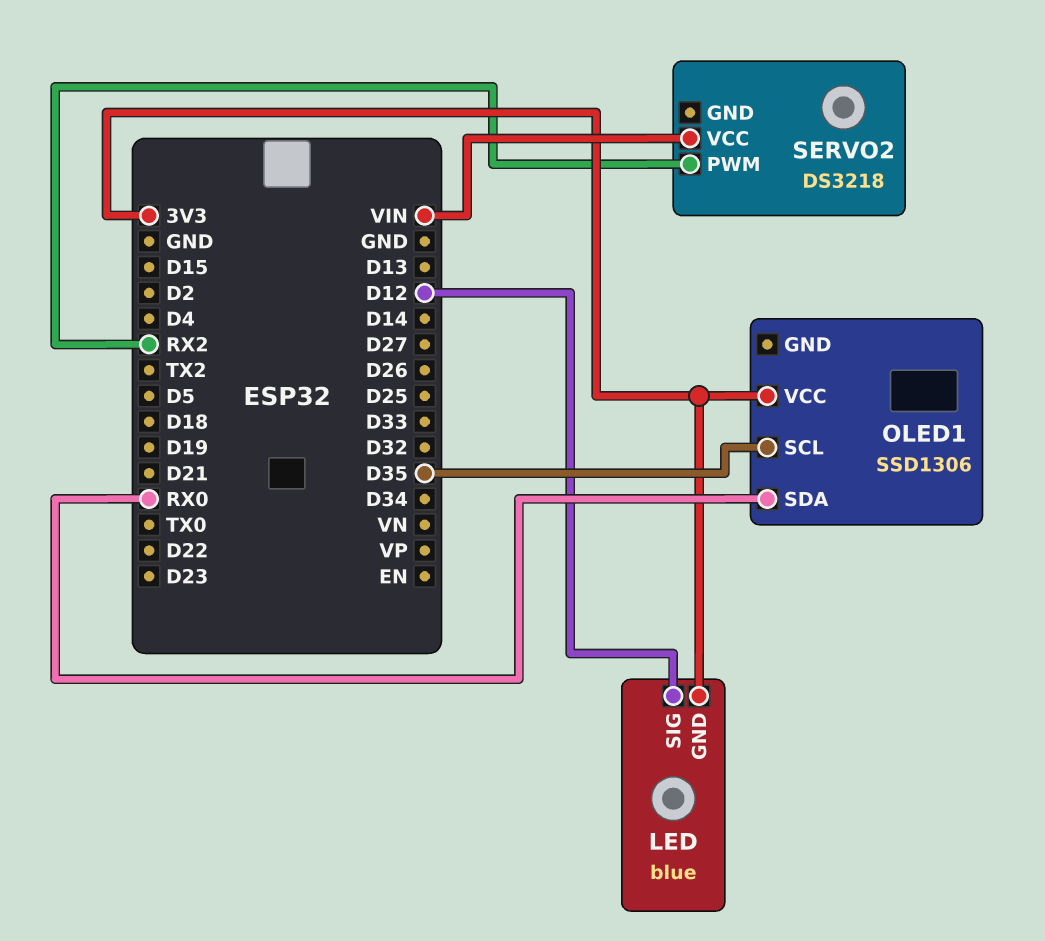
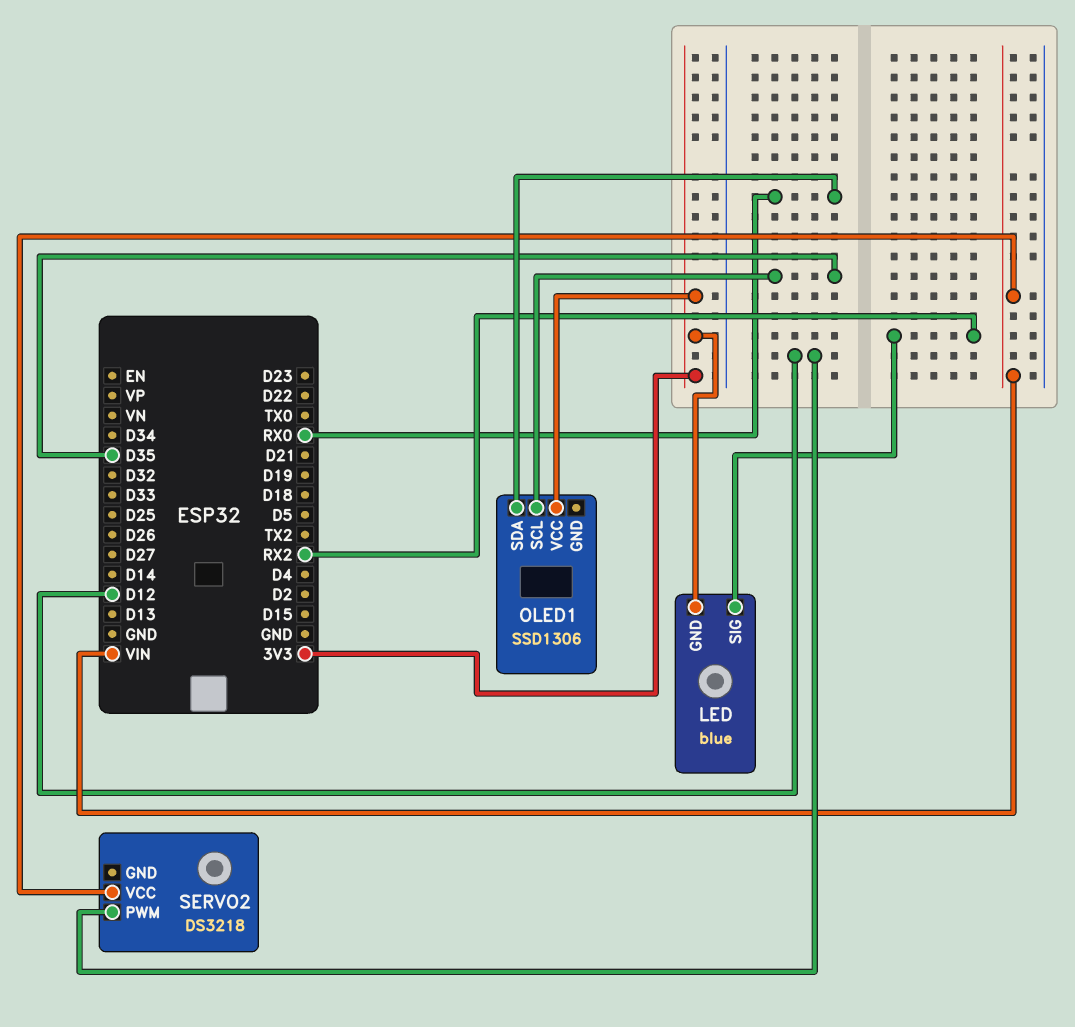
LED pin SIG: D12 -> RX2
SERVO2 pin PWM: RX2 -> D12

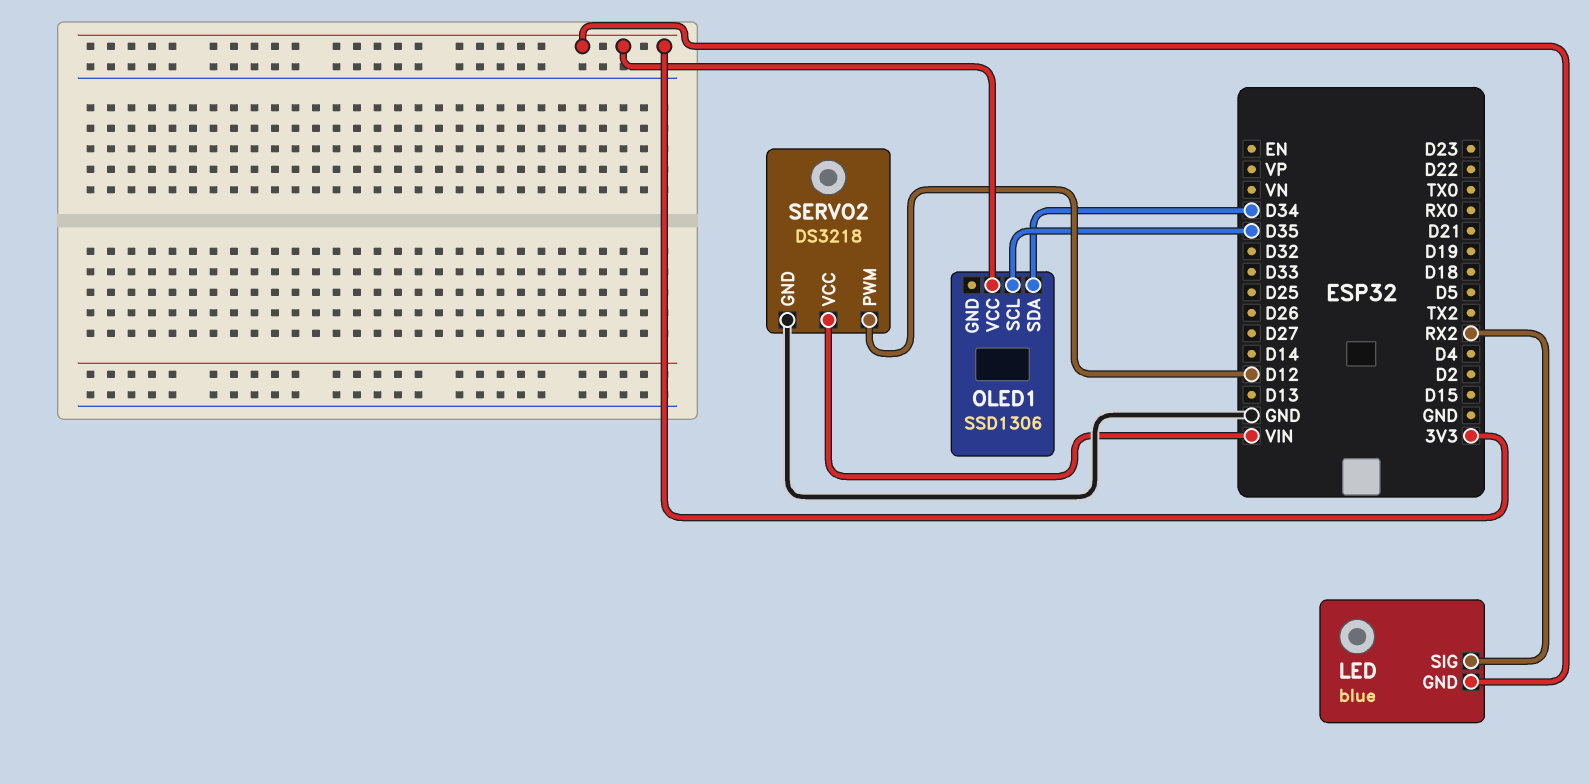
OLED1 pin SDA: RX0 -> D34
SERVO2 pin GND: none -> GND

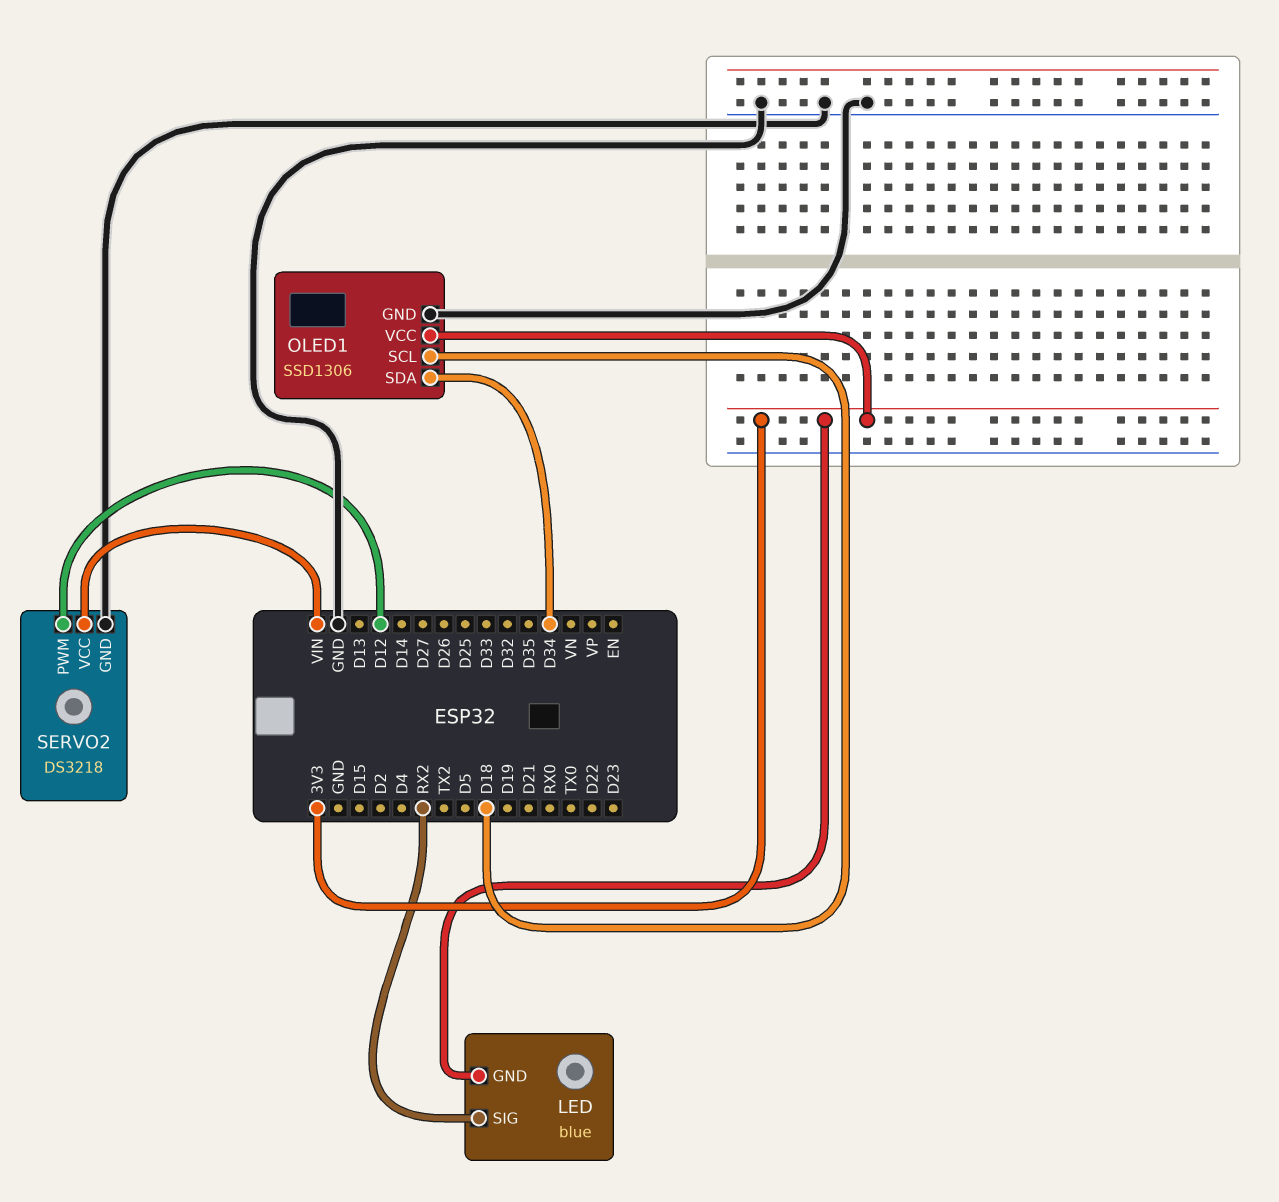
OLED1 pin GND: none -> GND
OLED1 pin SCL: D35 -> D18

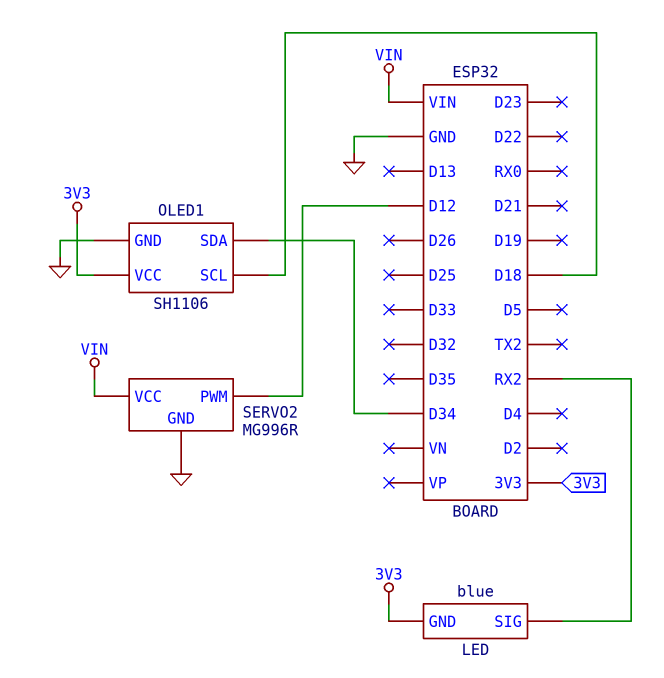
OLED1: SSD1306 -> SH1106
SERVO2: DS3218 -> MG996R

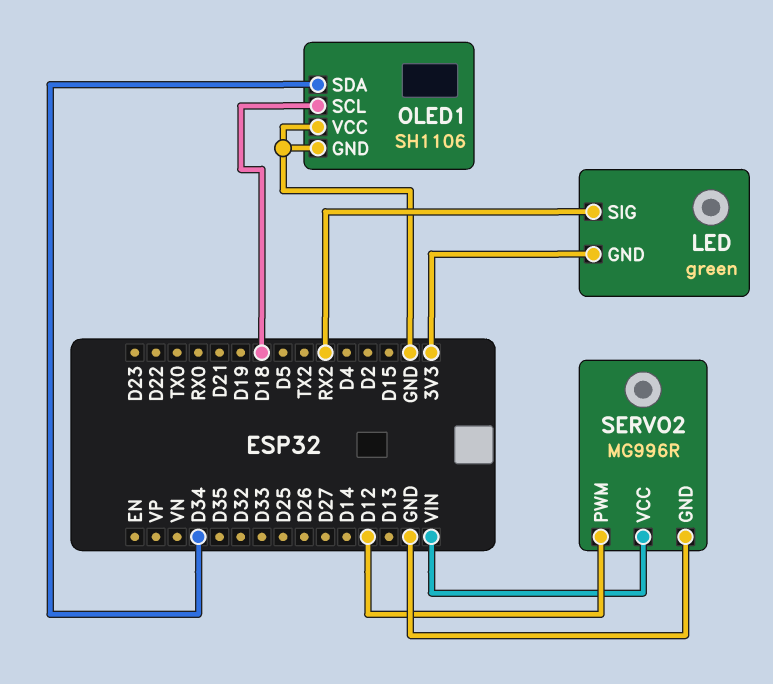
LED: blue -> green
OLED1 pin VCC: 3V3 -> GND

